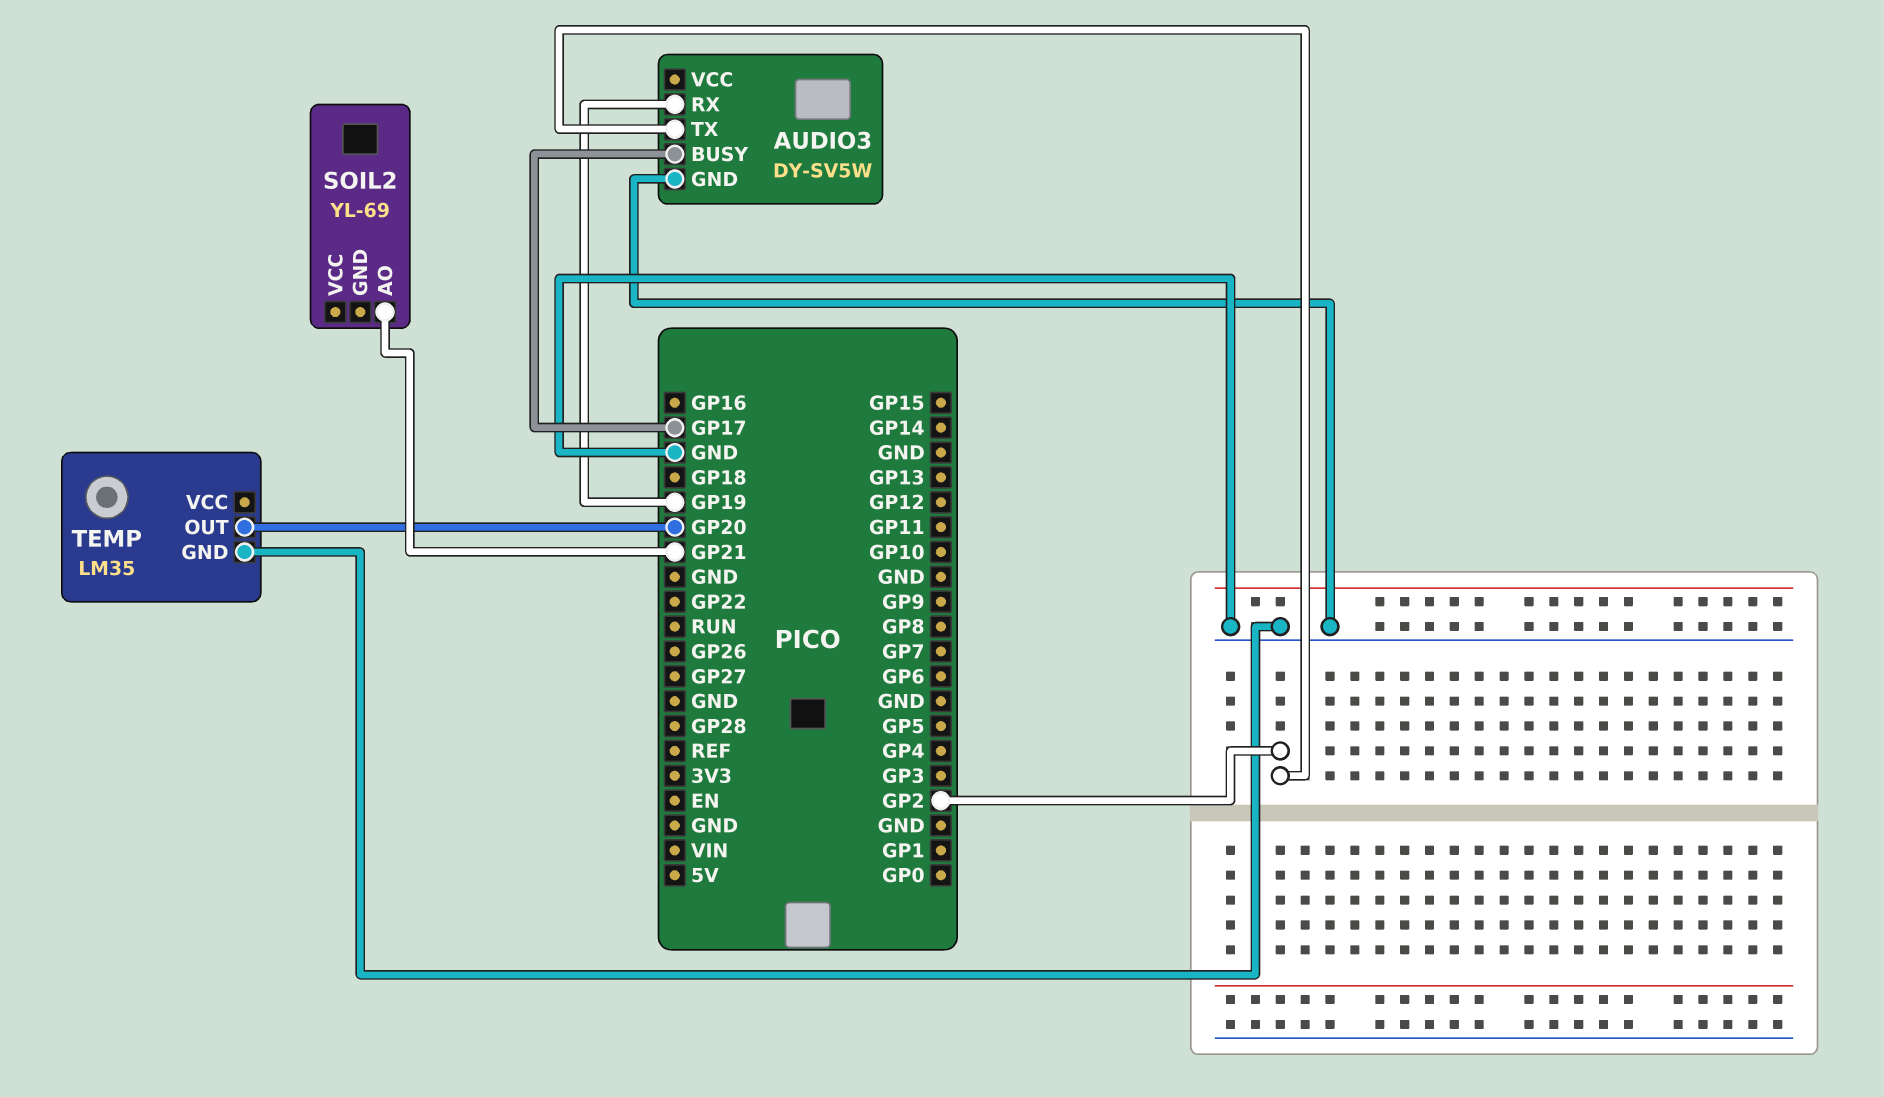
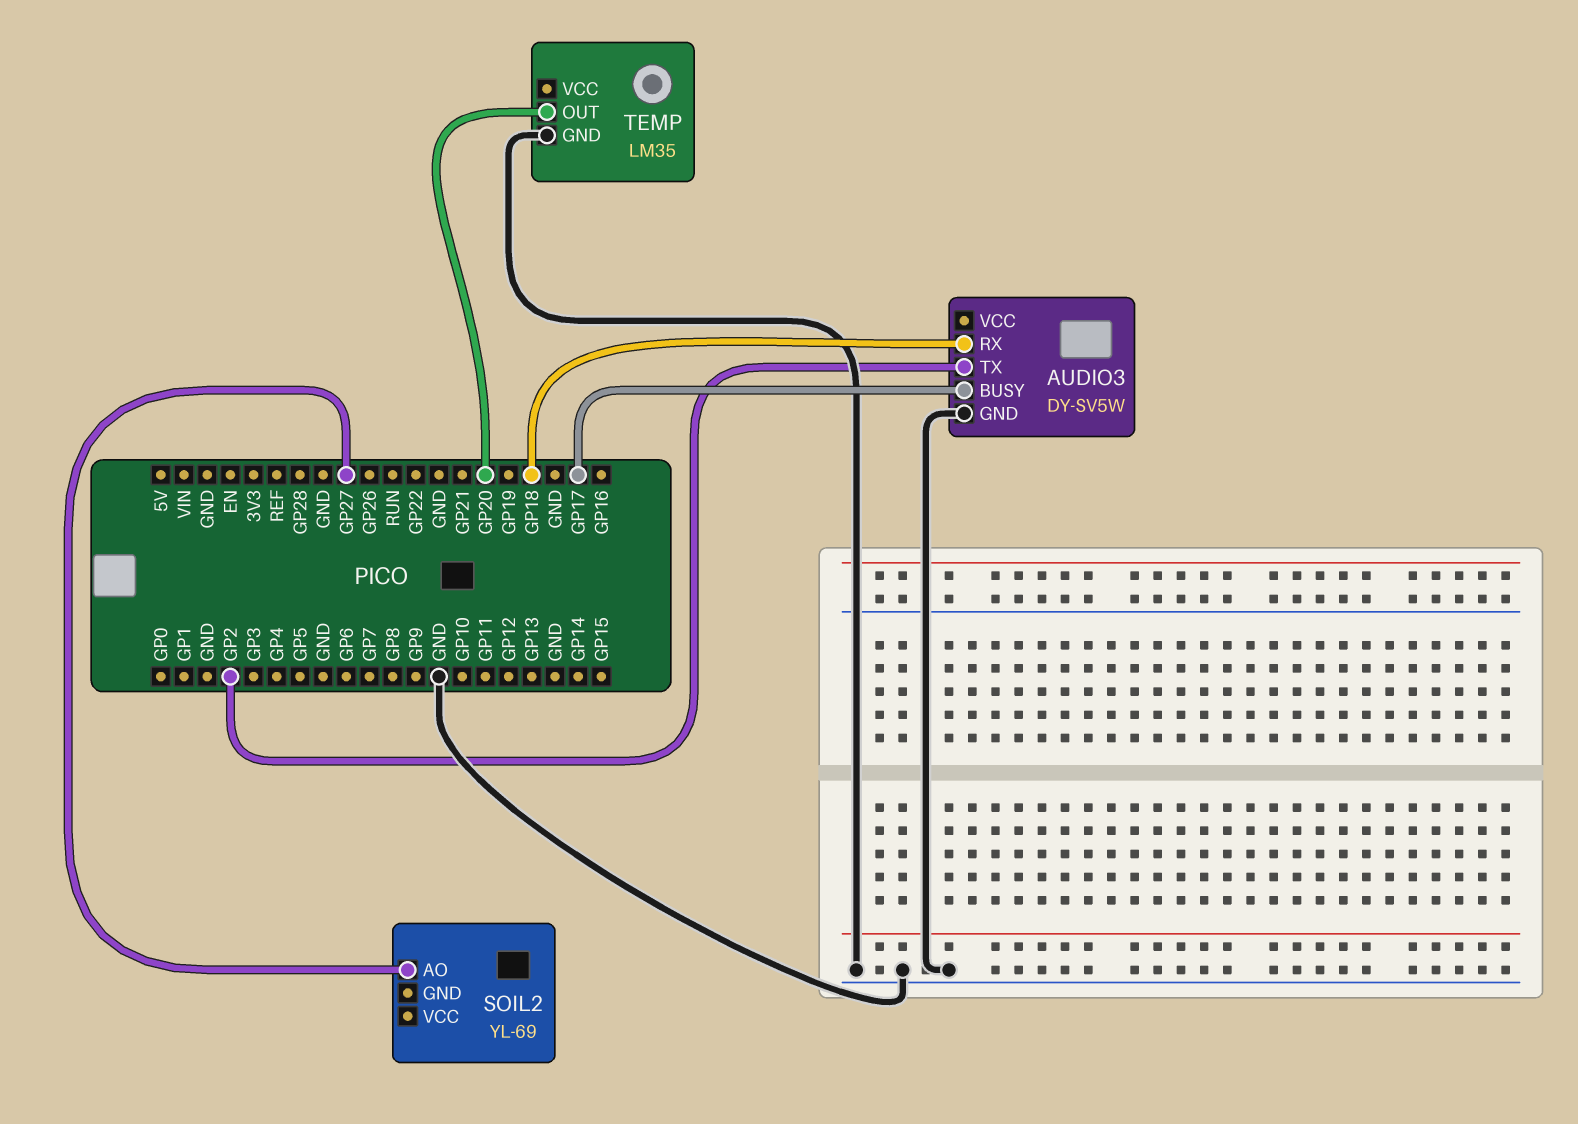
AUDIO3 pin RX: GP19 -> GP18
SOIL2 pin AO: GP21 -> GP27

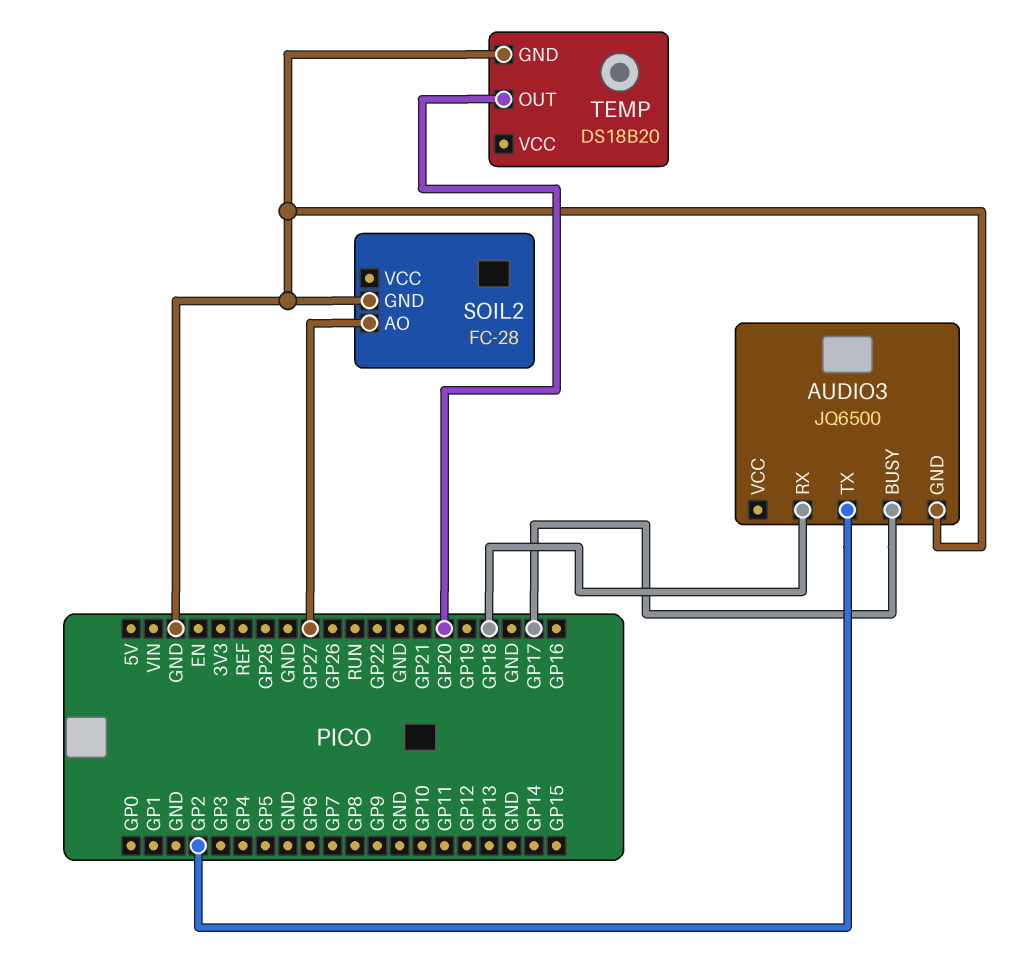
AUDIO3: DY-SV5W -> JQ6500
SOIL2: YL-69 -> FC-28
SOIL2 pin GND: none -> GND
TEMP: LM35 -> DS18B20

